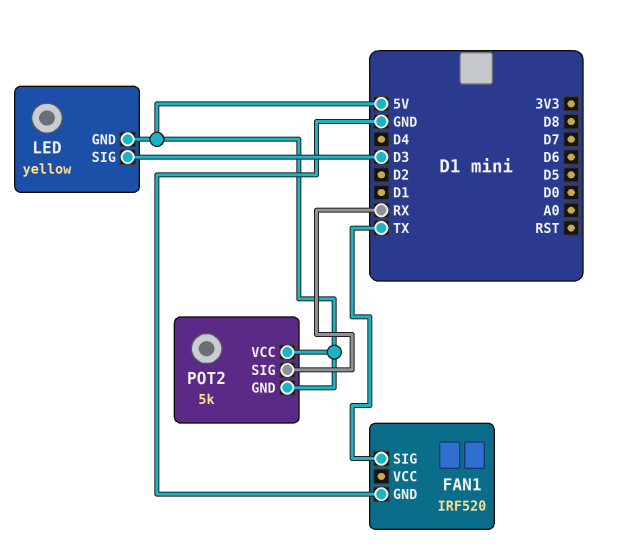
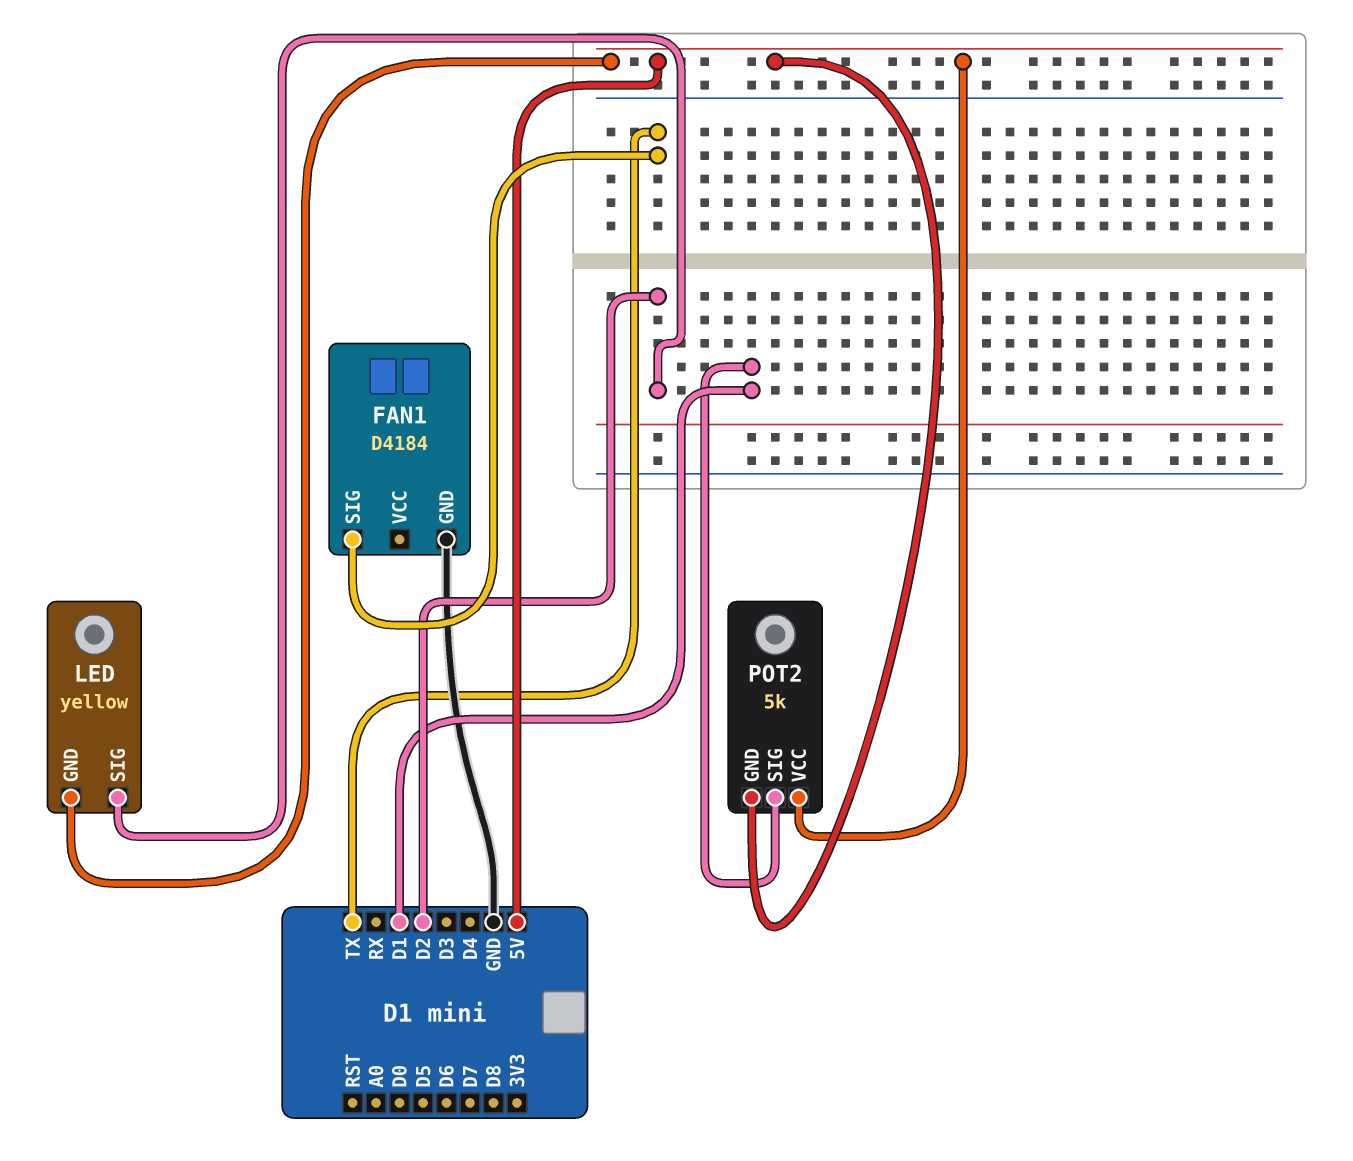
FAN1: IRF520 -> D4184
LED pin SIG: D3 -> D2
POT2 pin SIG: RX -> D1

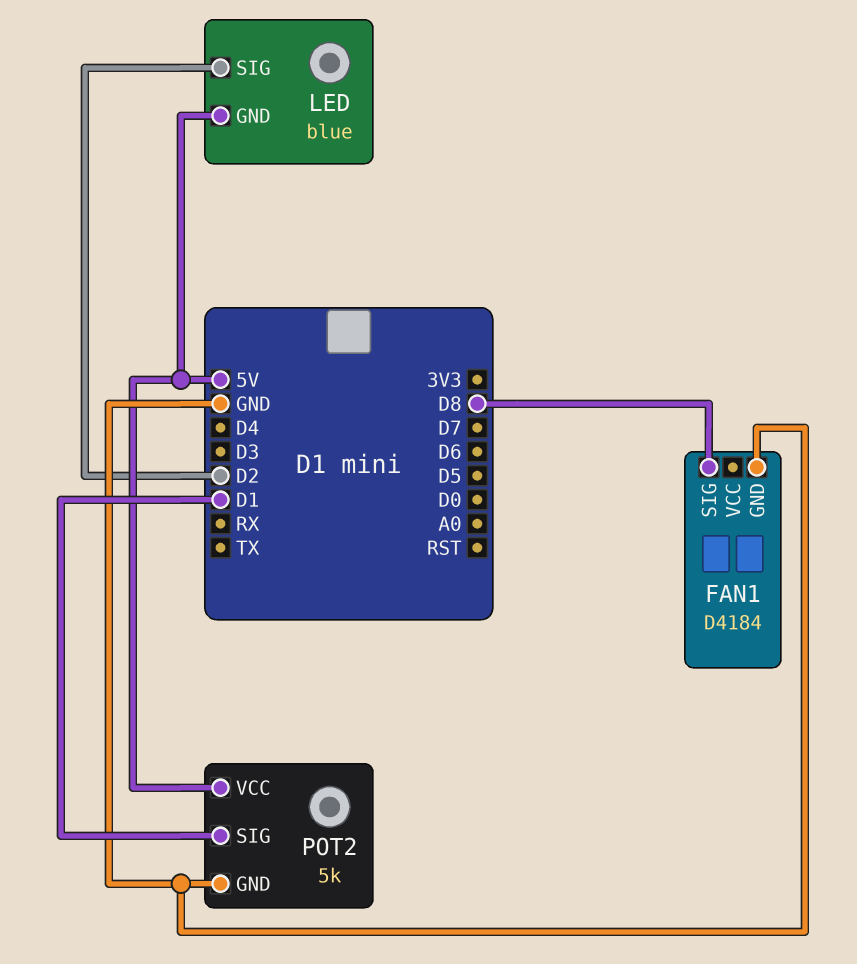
FAN1 pin SIG: TX -> D8
LED: yellow -> blue
POT2 pin GND: 5V -> GND

